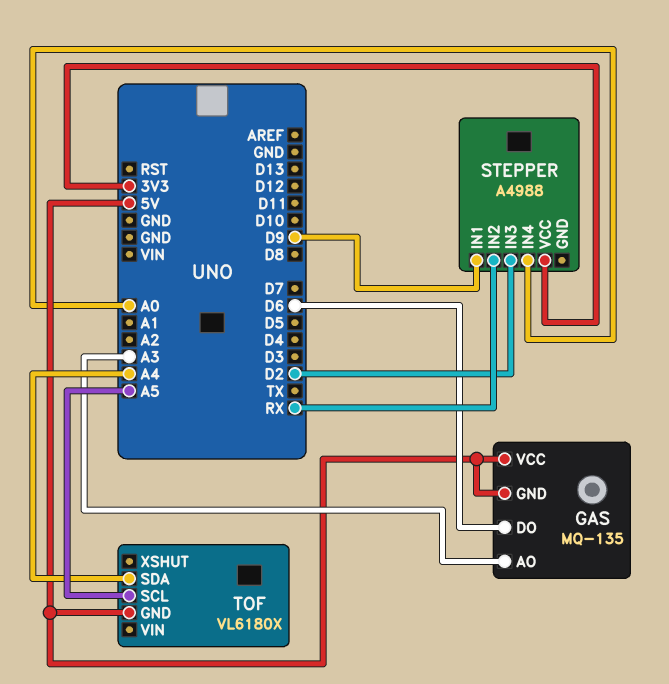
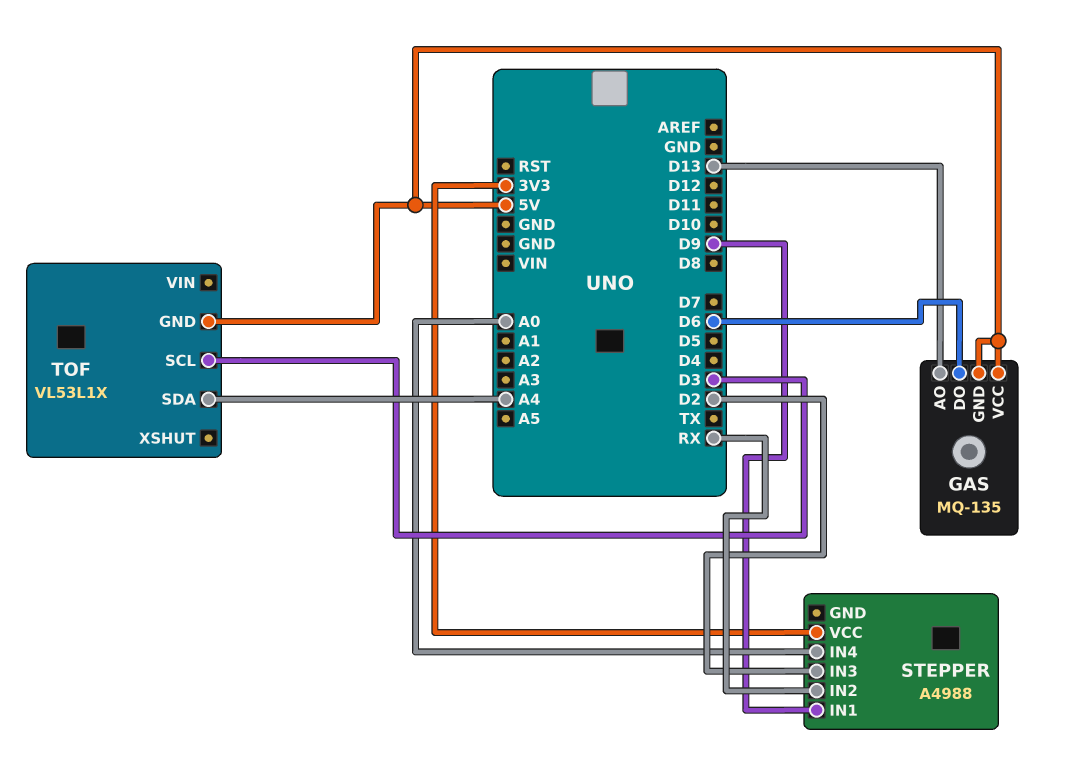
GAS pin AO: A3 -> D13
TOF: VL6180X -> VL53L1X
TOF pin SCL: A5 -> D3

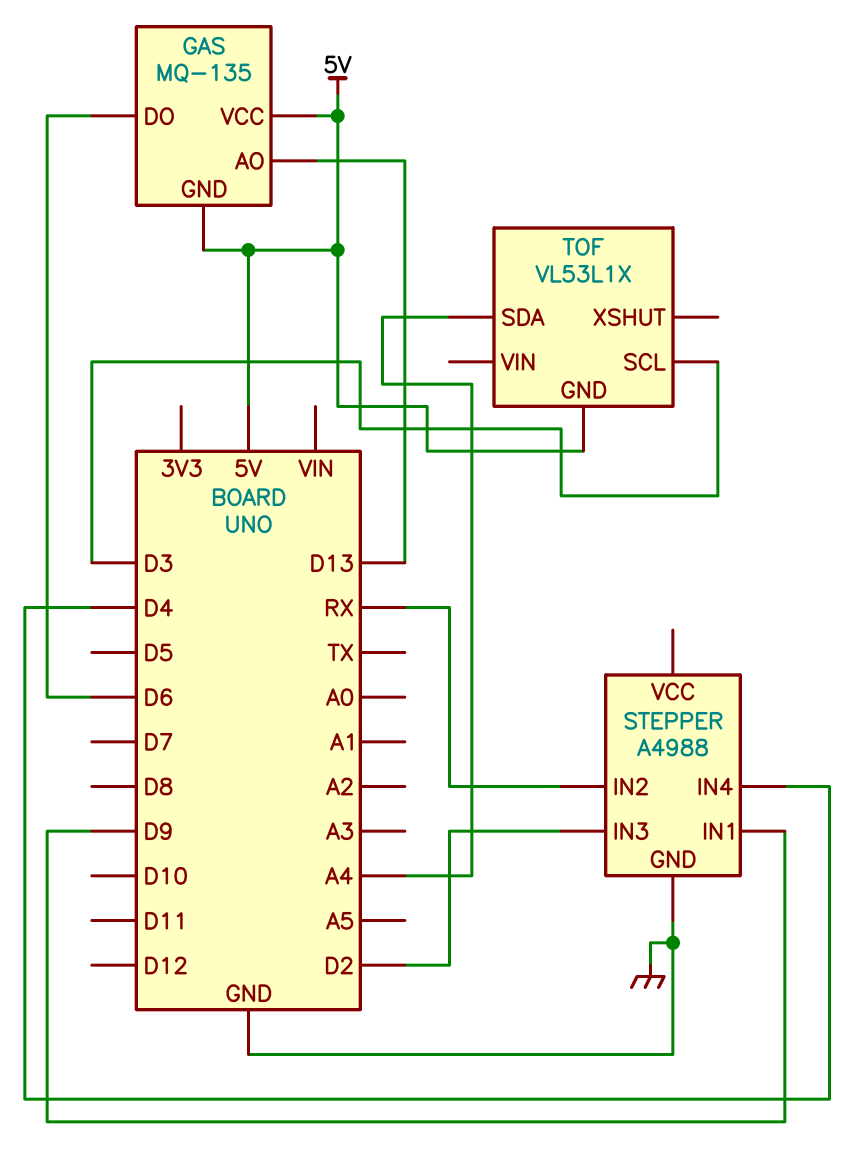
STEPPER pin GND: none -> GND
STEPPER pin IN4: A0 -> D4
STEPPER pin VCC: 3V3 -> none

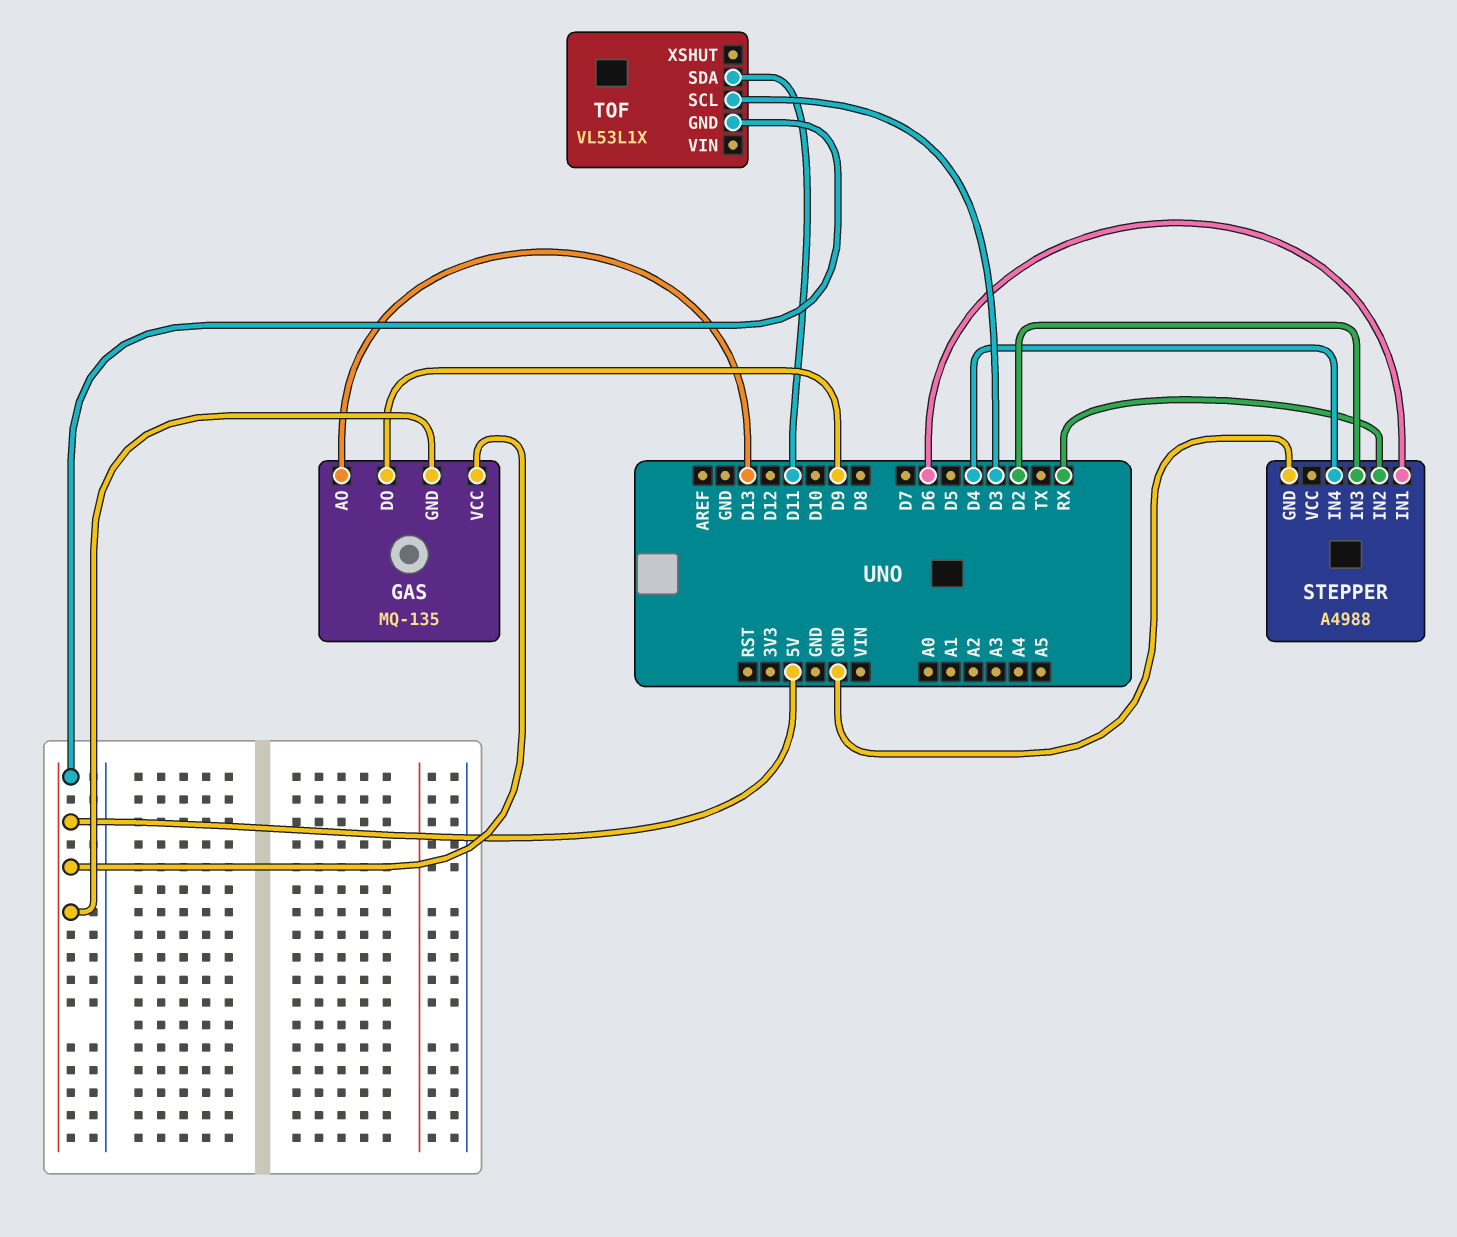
GAS pin DO: D6 -> D9
STEPPER pin IN1: D9 -> D6
TOF pin SDA: A4 -> D11

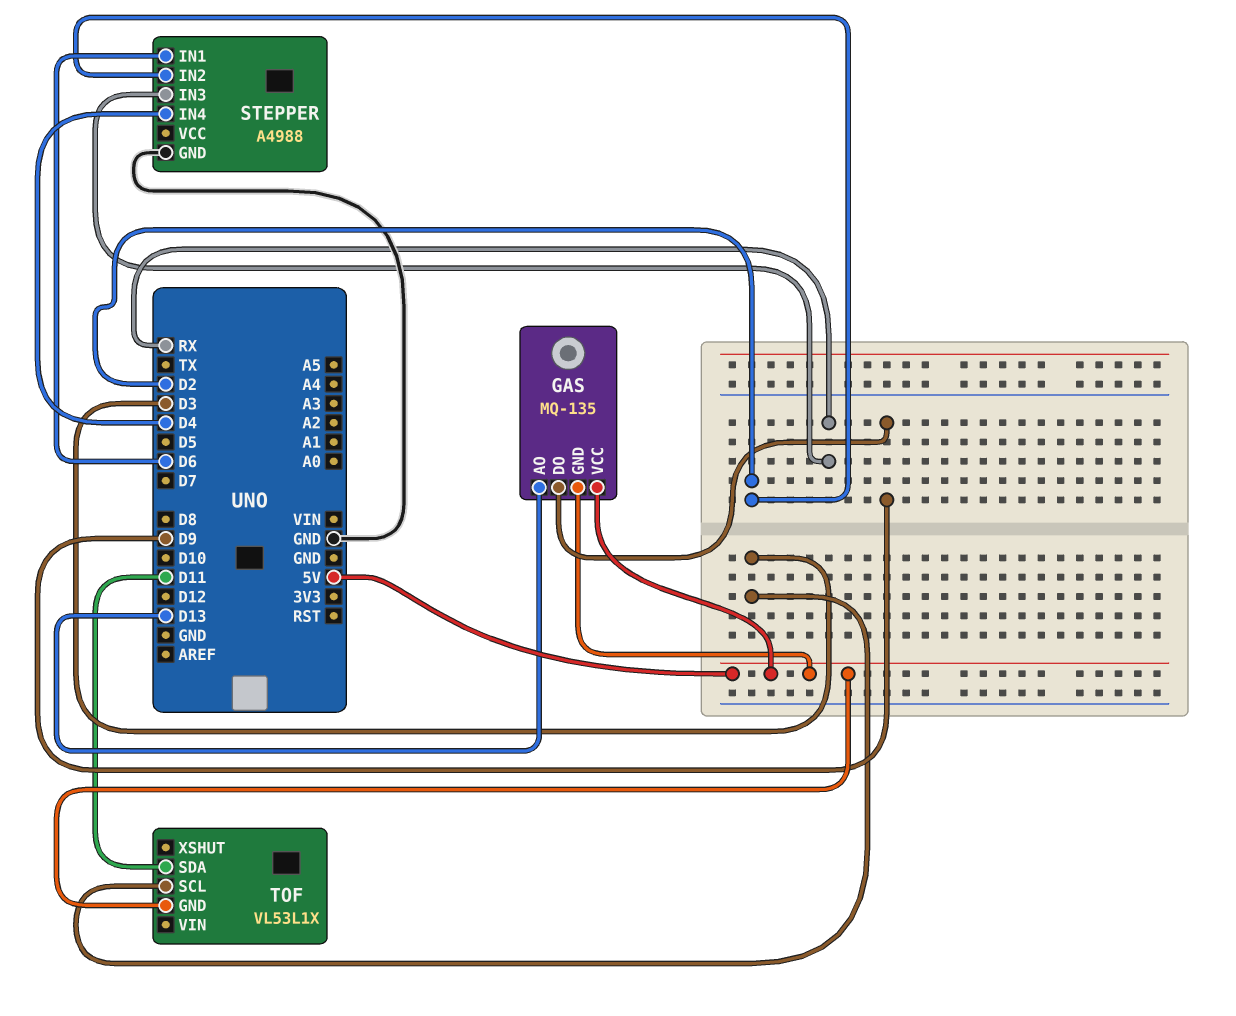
STEPPER pin IN2: RX -> D2
STEPPER pin IN3: D2 -> RX

